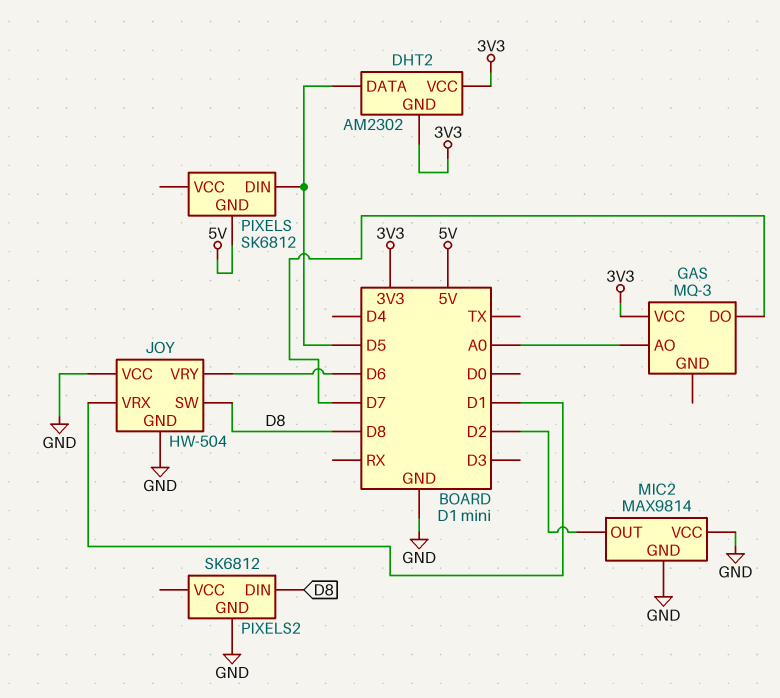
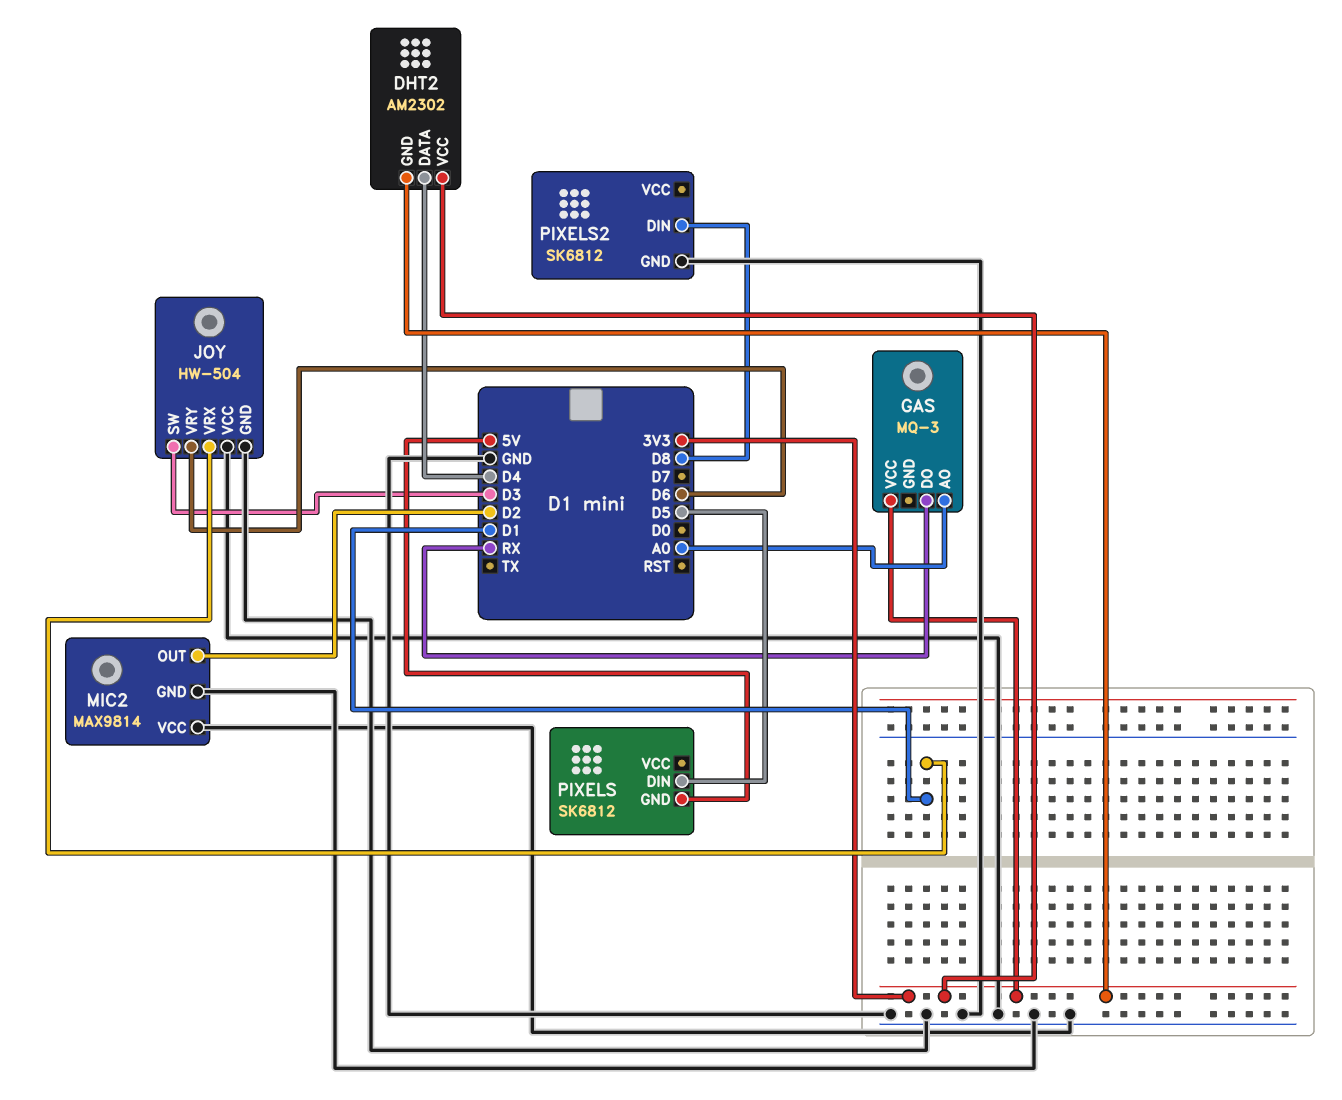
DHT2 pin DATA: D5 -> D4
GAS pin DO: D7 -> RX
JOY pin SW: D8 -> D3

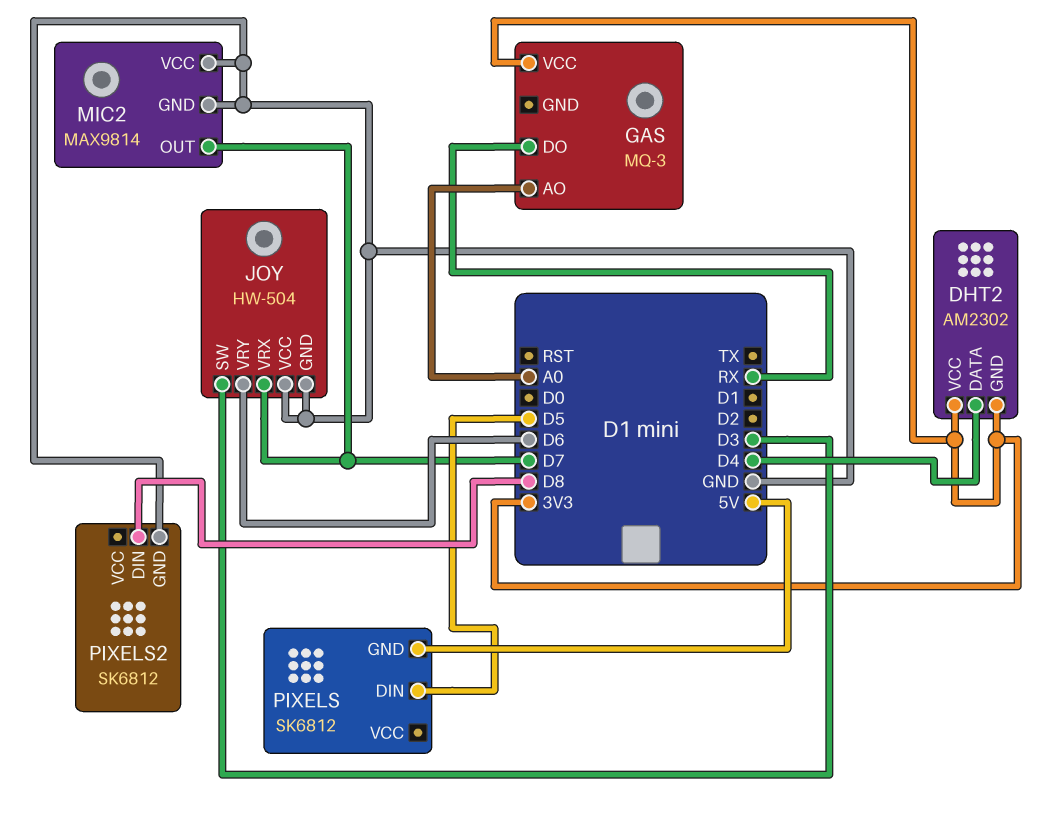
JOY pin VRX: D1 -> D7
MIC2 pin OUT: D2 -> D7

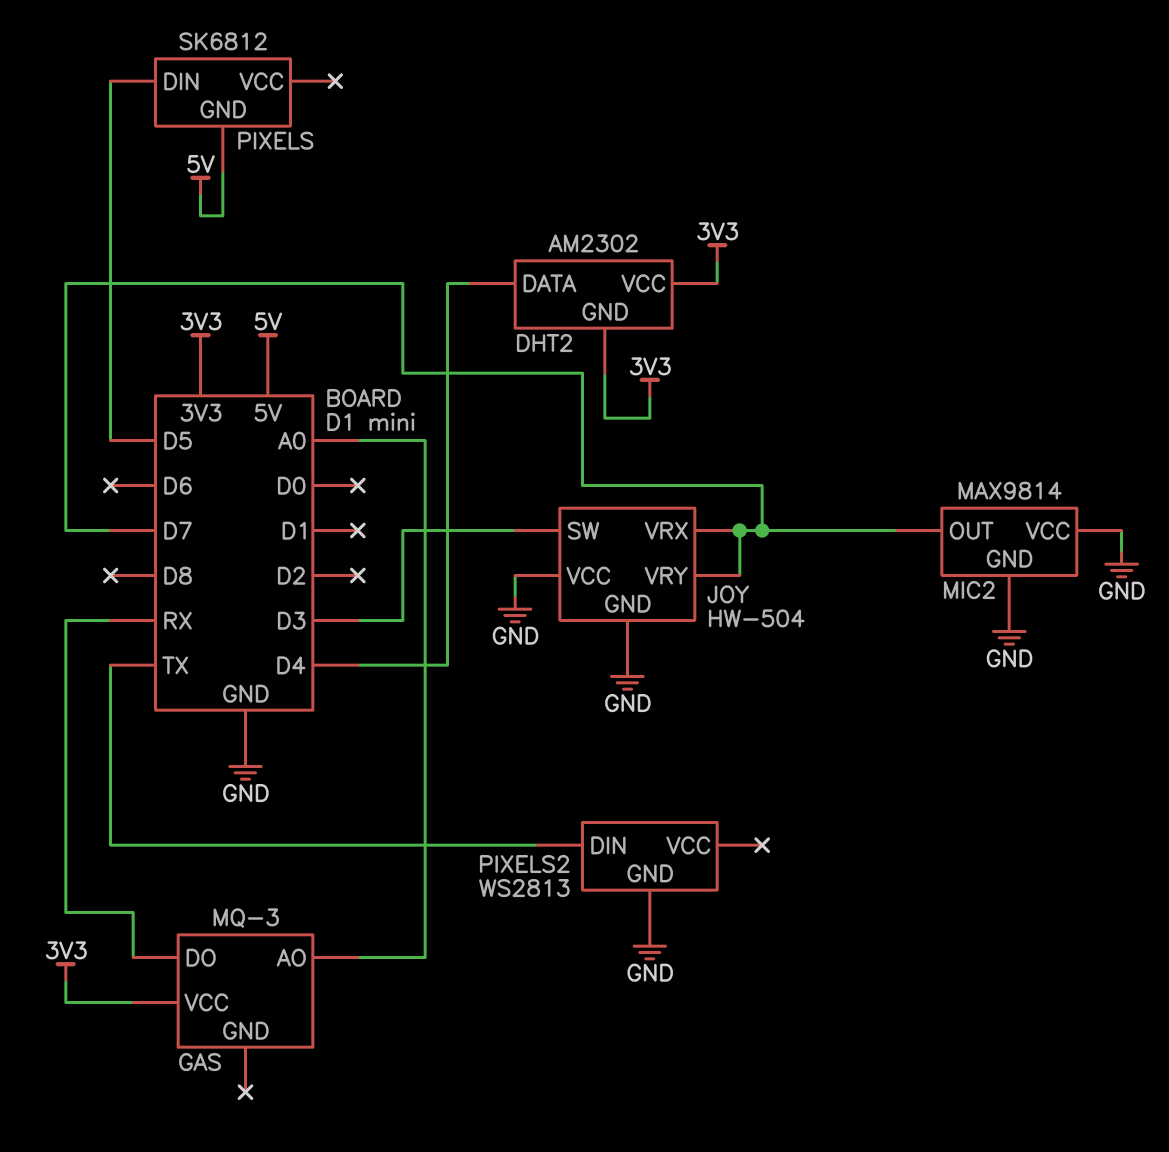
JOY pin VRY: D6 -> D7
PIXELS2: SK6812 -> WS2813
PIXELS2 pin DIN: D8 -> TX

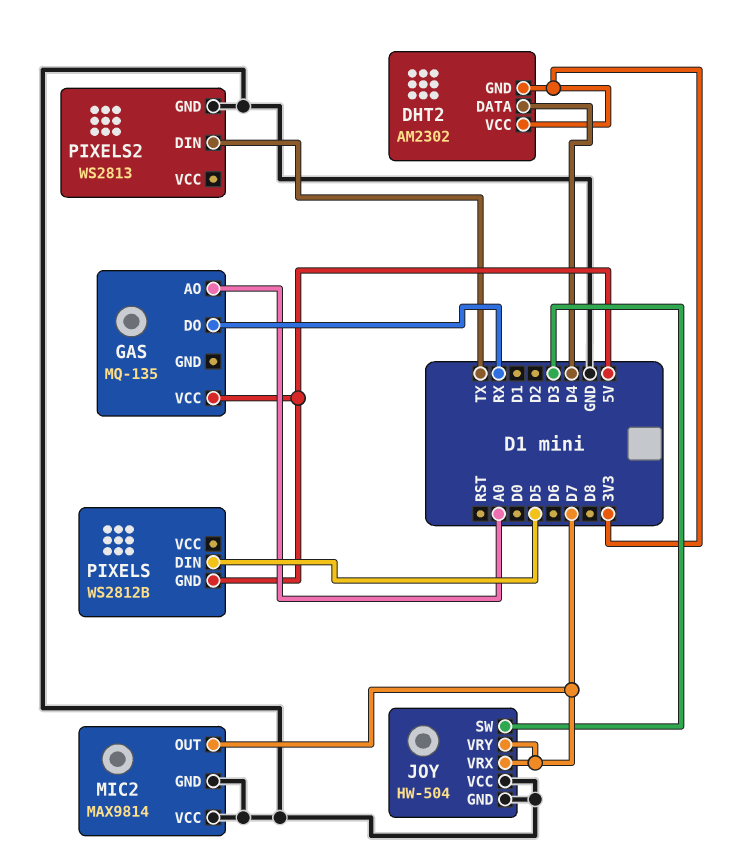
GAS: MQ-3 -> MQ-135
GAS pin VCC: 3V3 -> 5V
PIXELS: SK6812 -> WS2812B

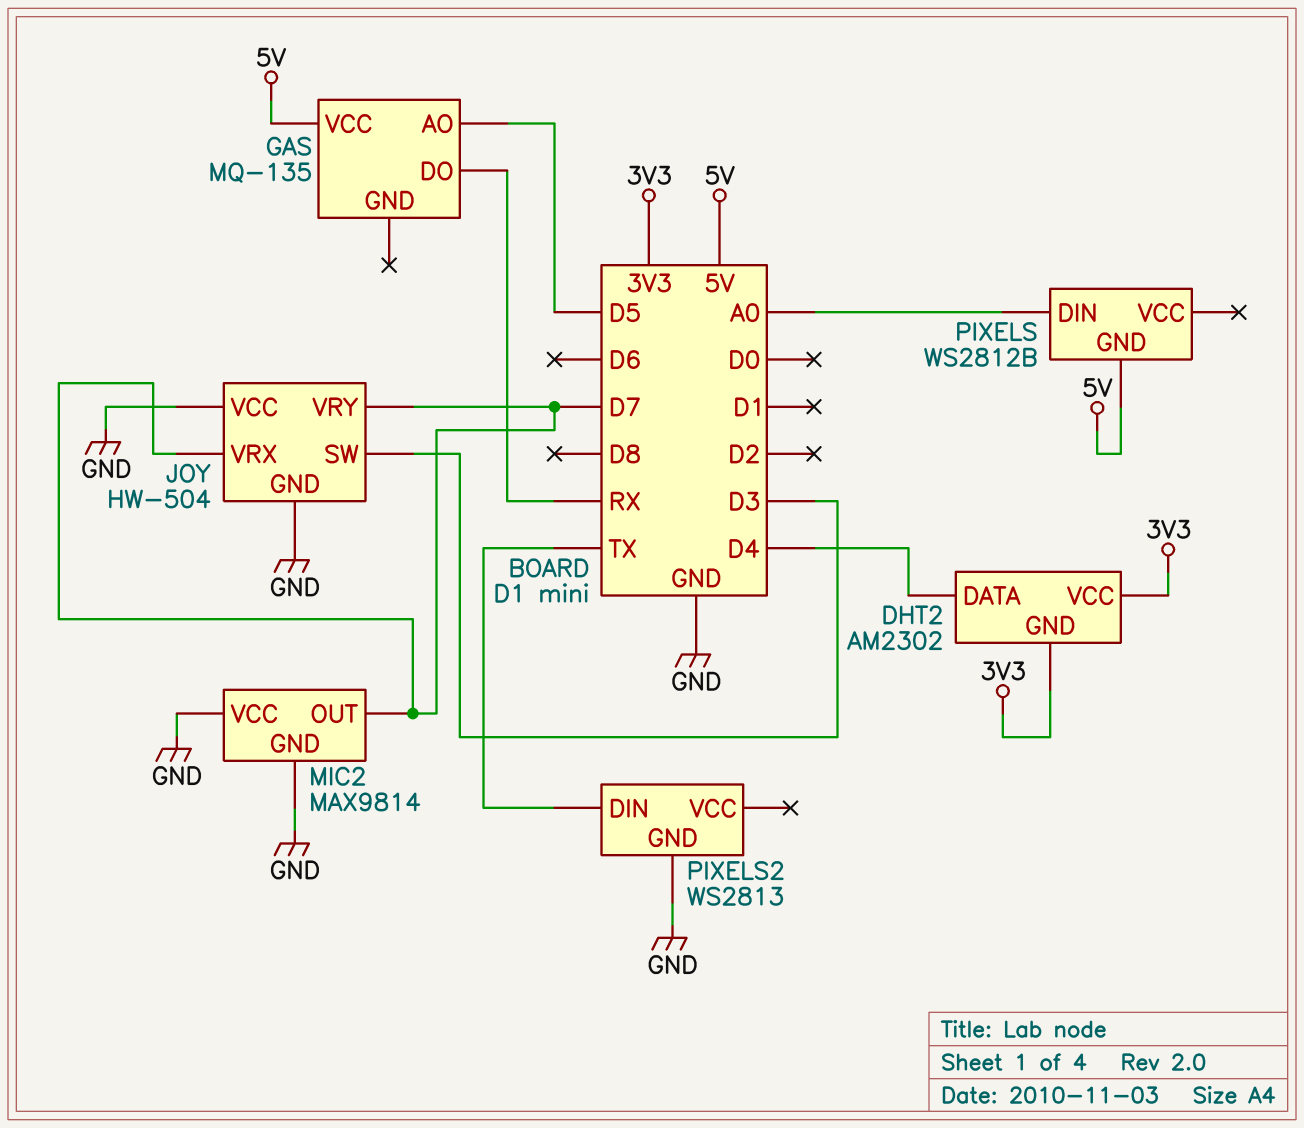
GAS pin AO: A0 -> D5
PIXELS pin DIN: D5 -> A0

